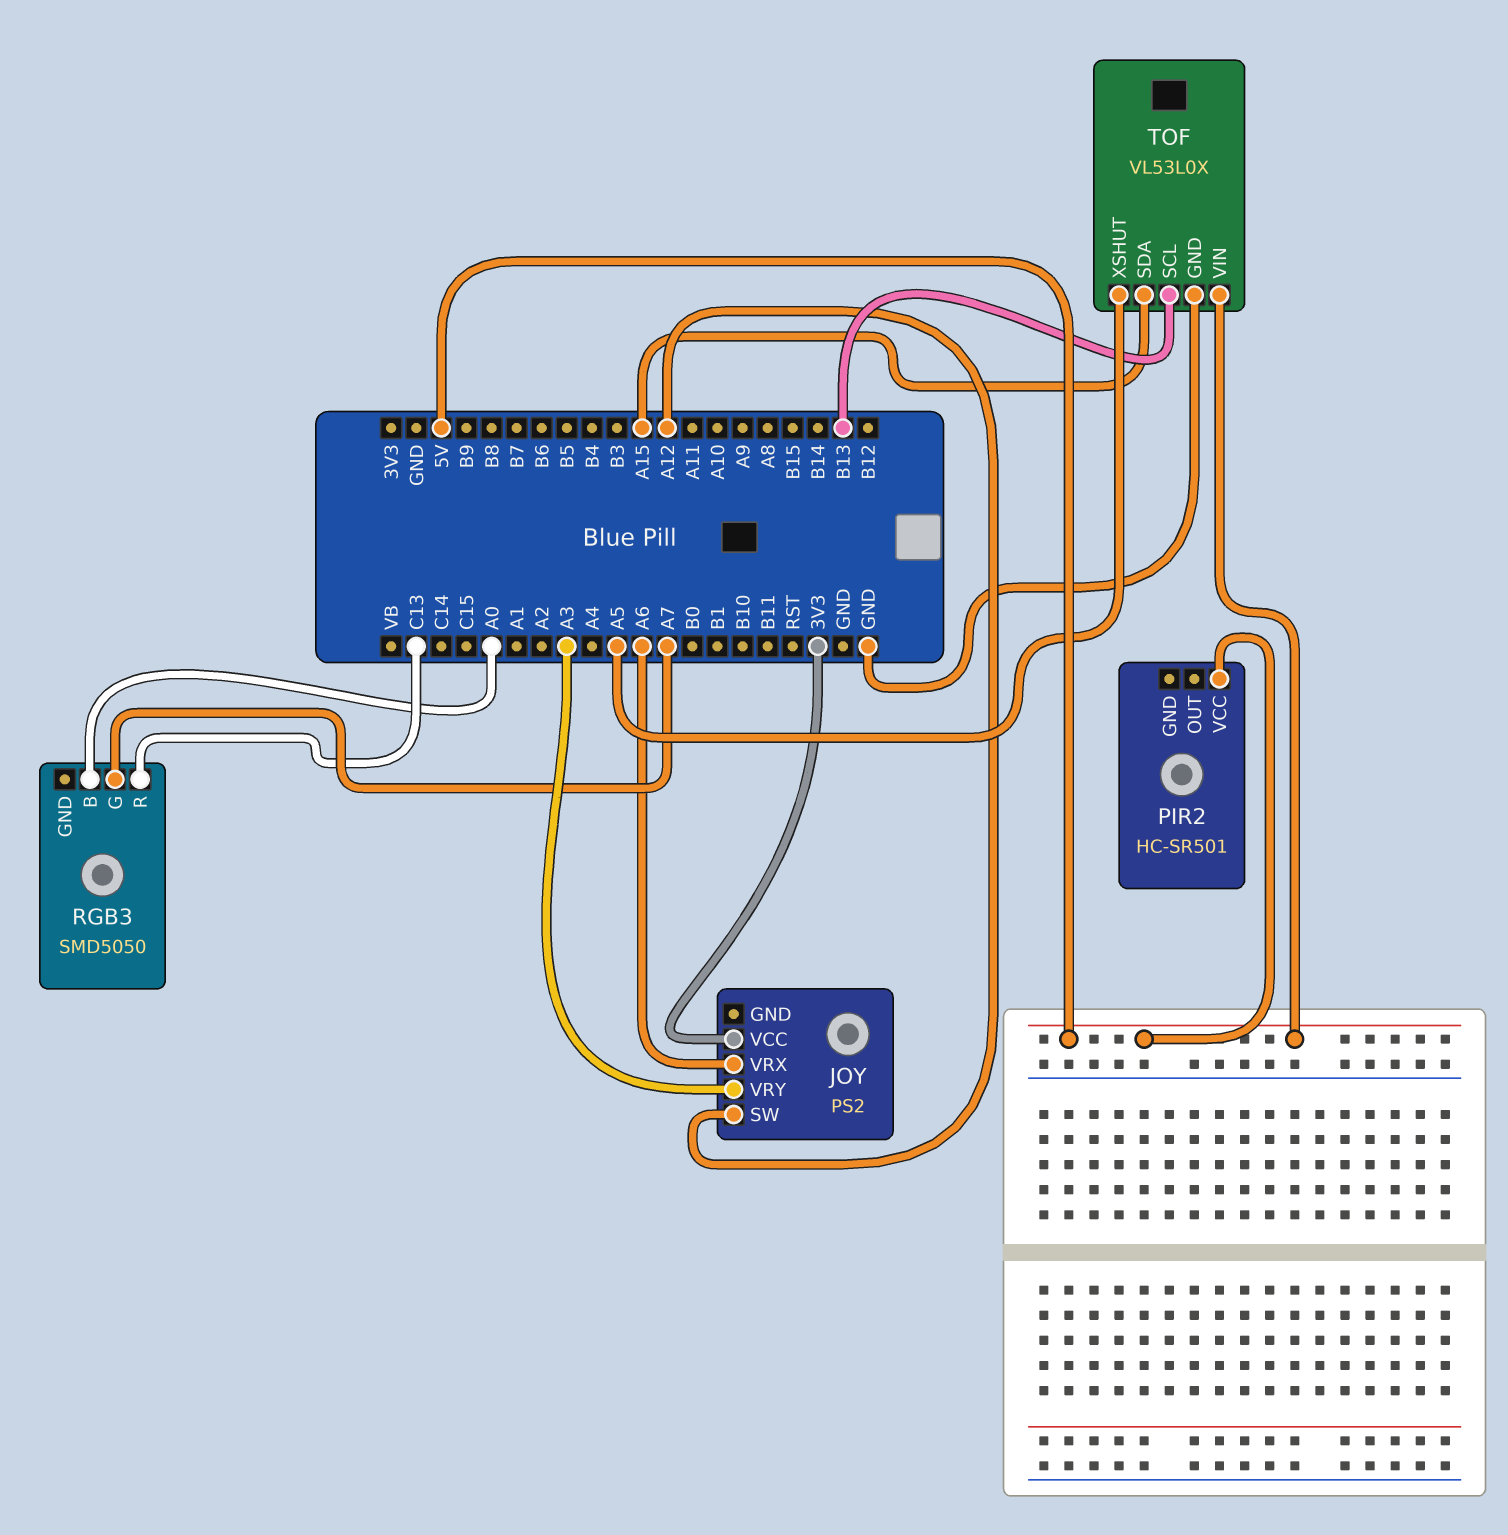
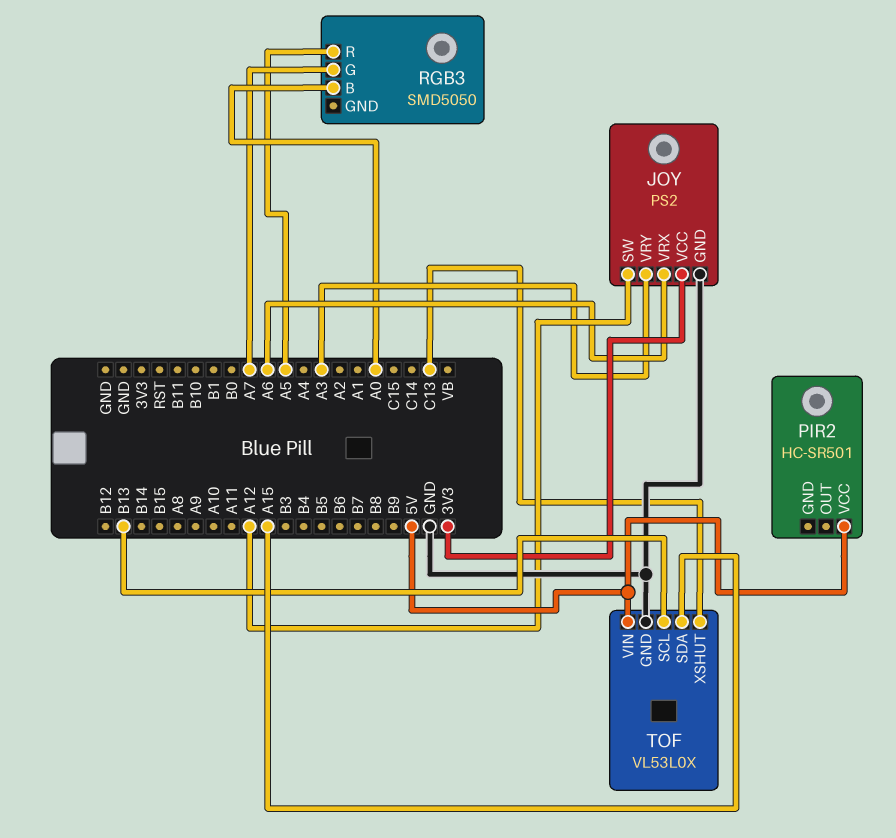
JOY pin GND: none -> GND
RGB3 pin R: C13 -> A5
TOF pin XSHUT: A5 -> C13

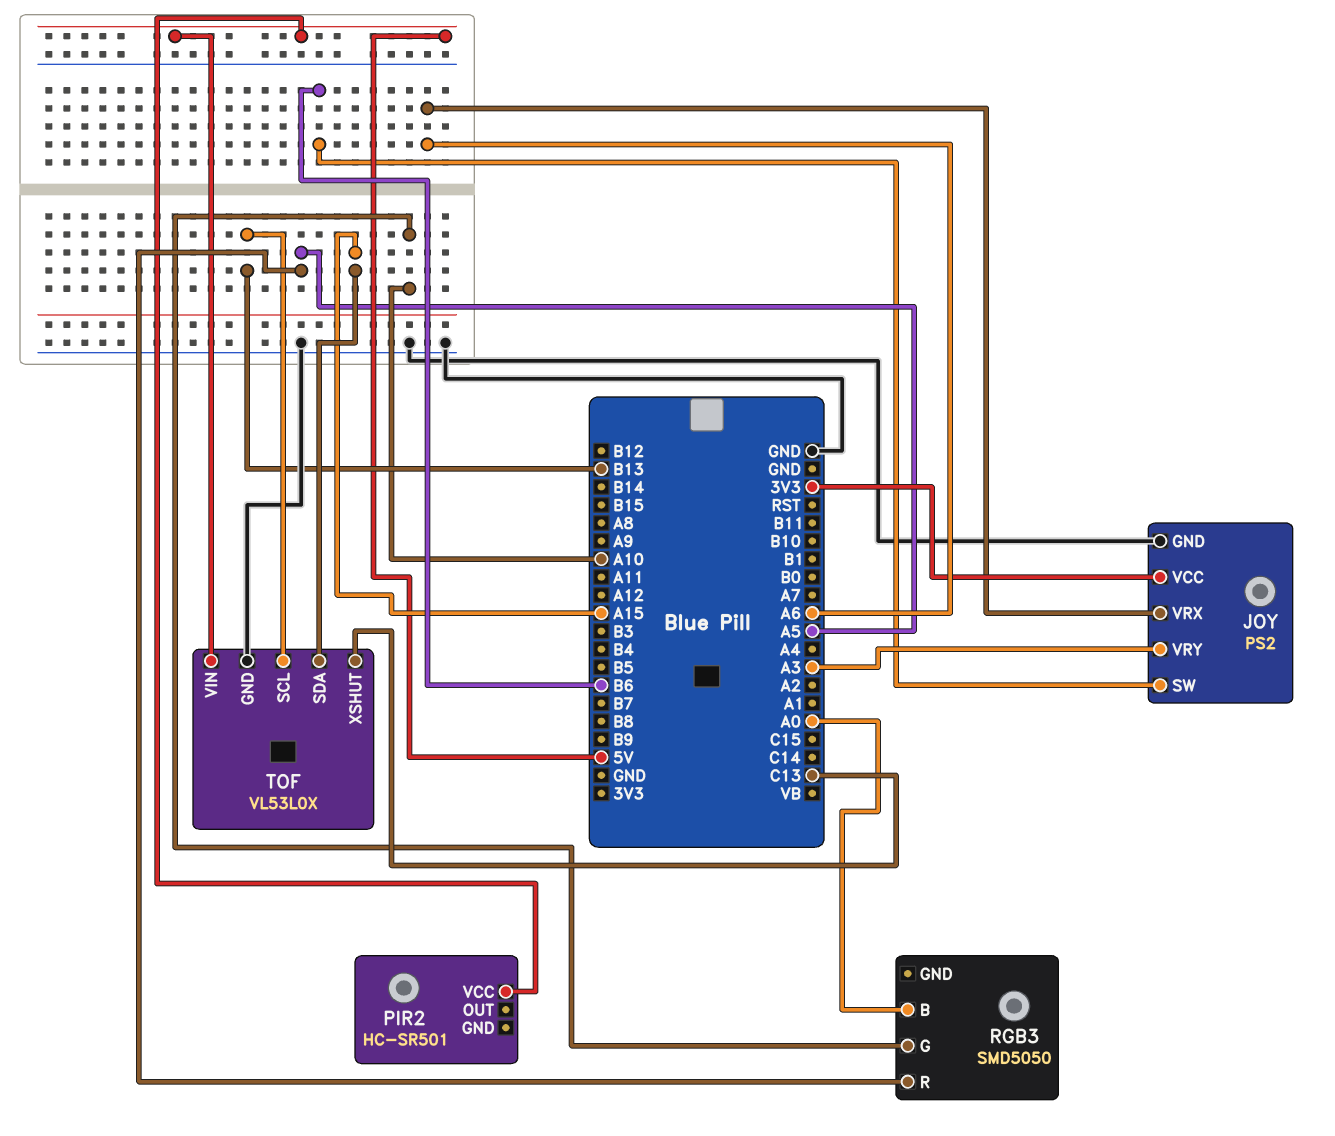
JOY pin SW: A12 -> B6
RGB3 pin G: A7 -> A10

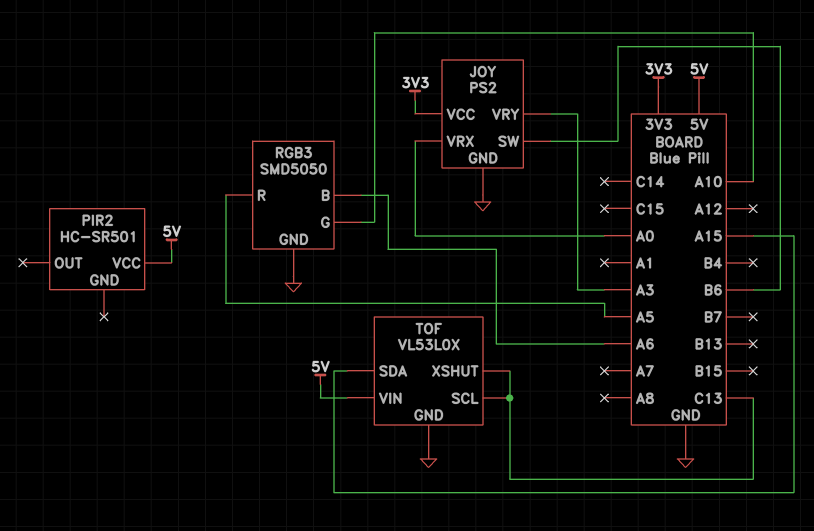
JOY pin VRX: A6 -> A0
RGB3 pin B: A0 -> A6
RGB3 pin GND: none -> GND
TOF pin SCL: B13 -> C13

